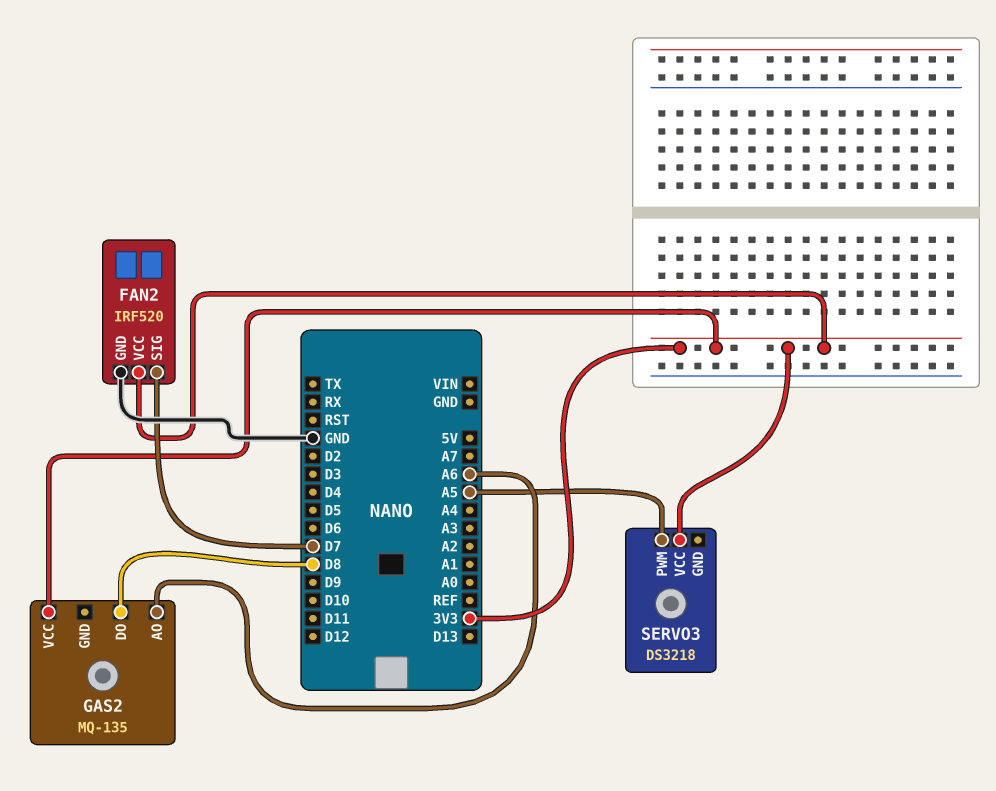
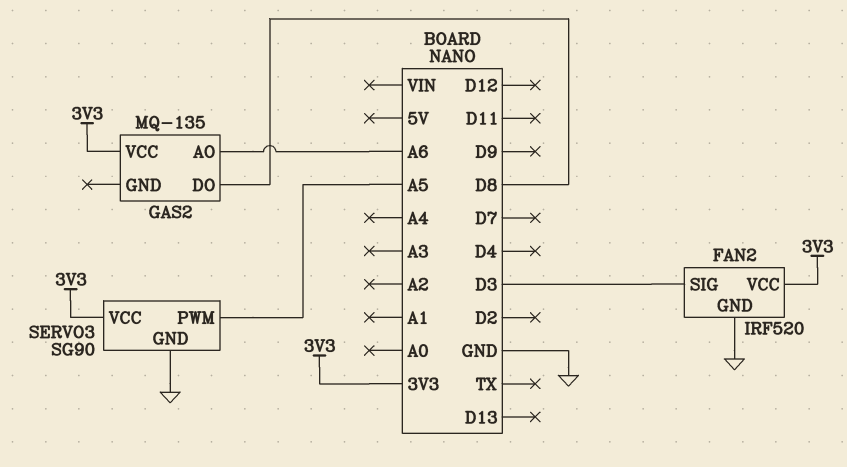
FAN2 pin SIG: D7 -> D3
SERVO3: DS3218 -> SG90
SERVO3 pin GND: none -> GND

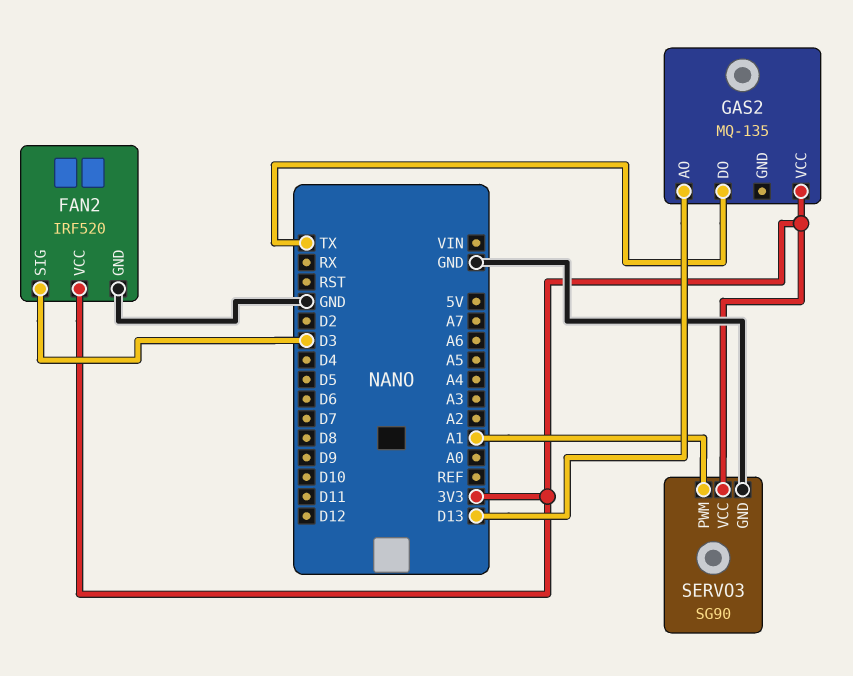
GAS2 pin AO: A6 -> D13
GAS2 pin DO: D8 -> TX
SERVO3 pin PWM: A5 -> A1

